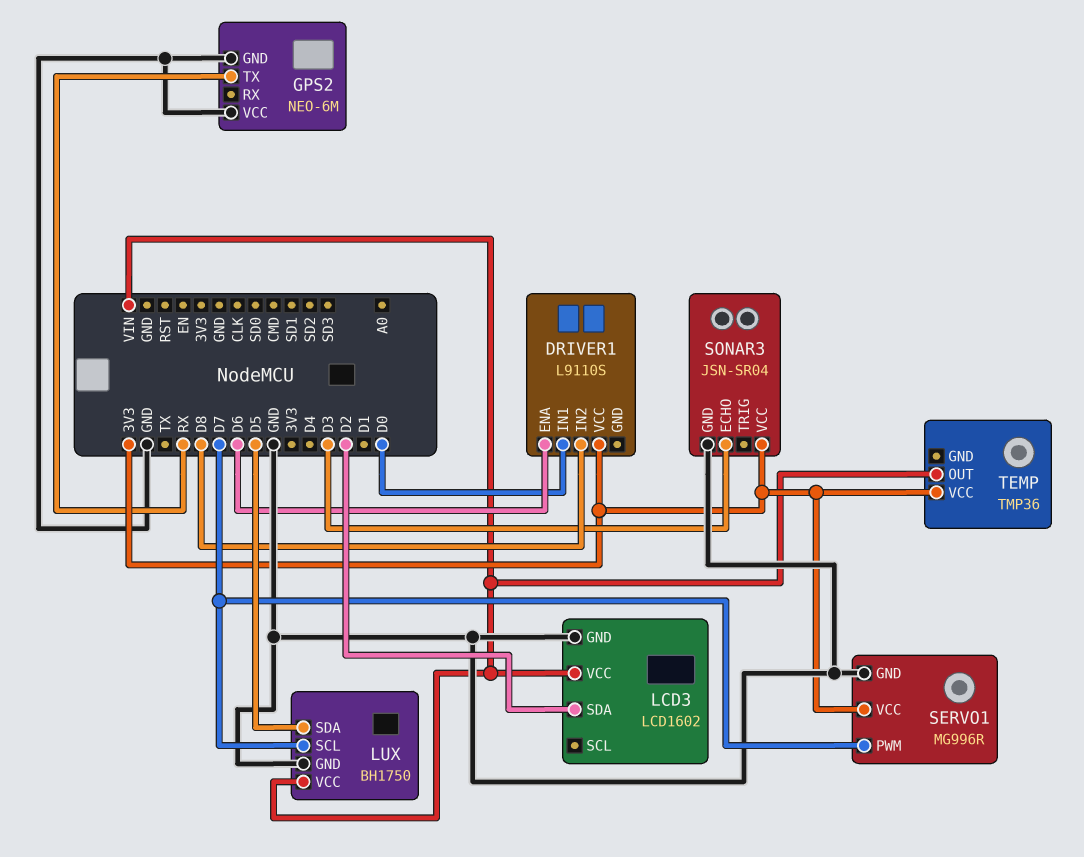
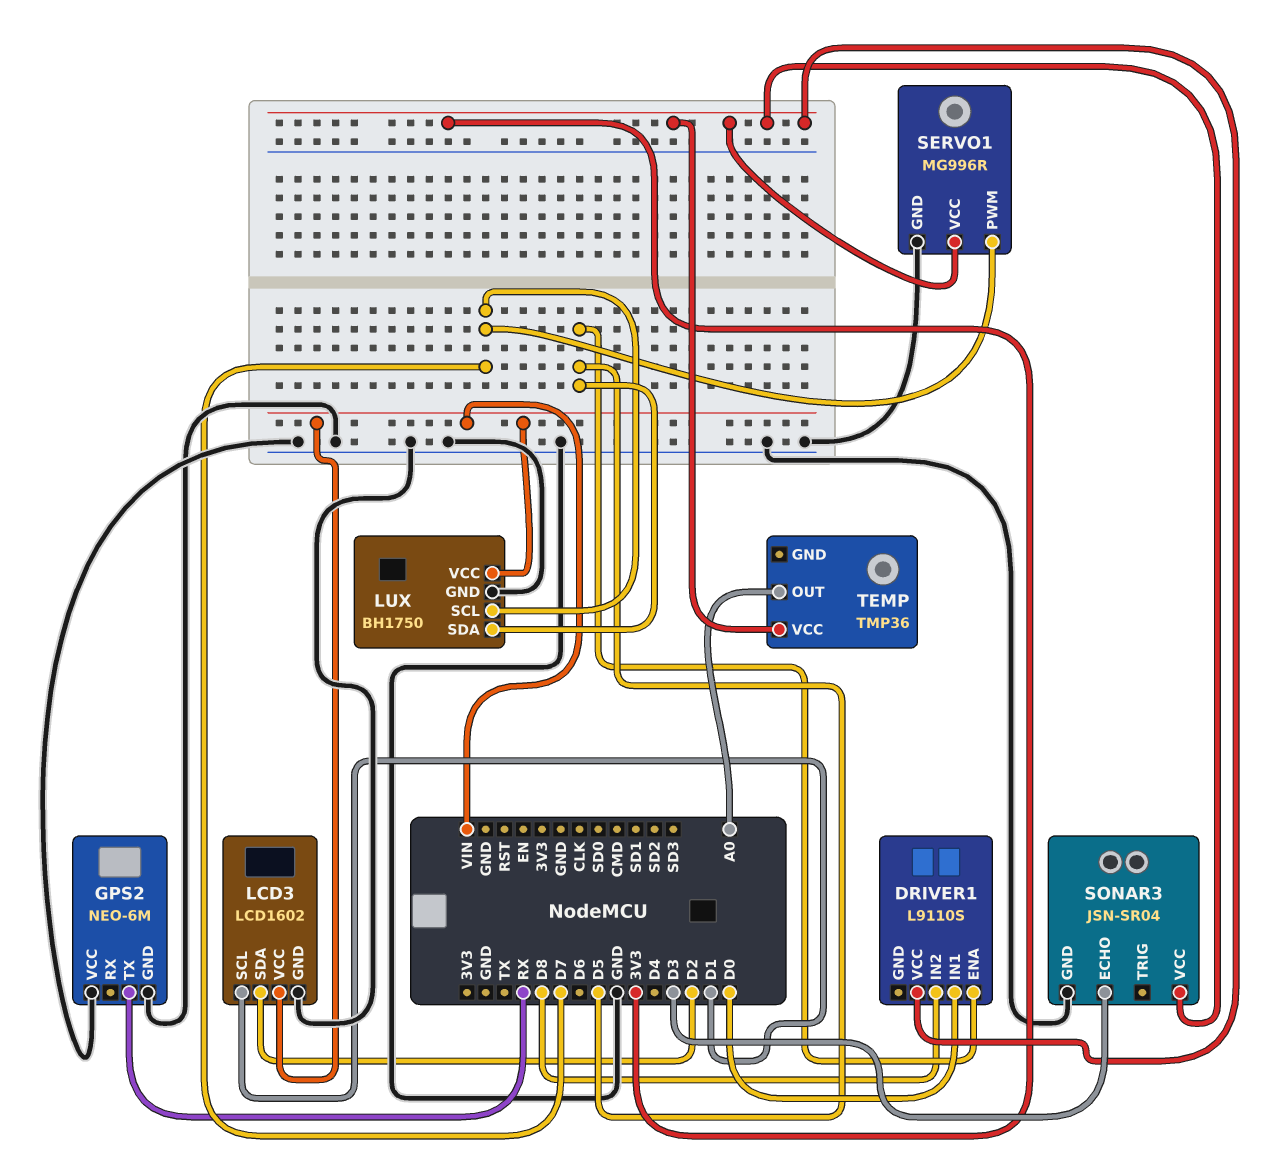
DRIVER1 pin ENA: D6 -> D5
LCD3 pin SCL: none -> D1
TEMP pin OUT: VIN -> A0

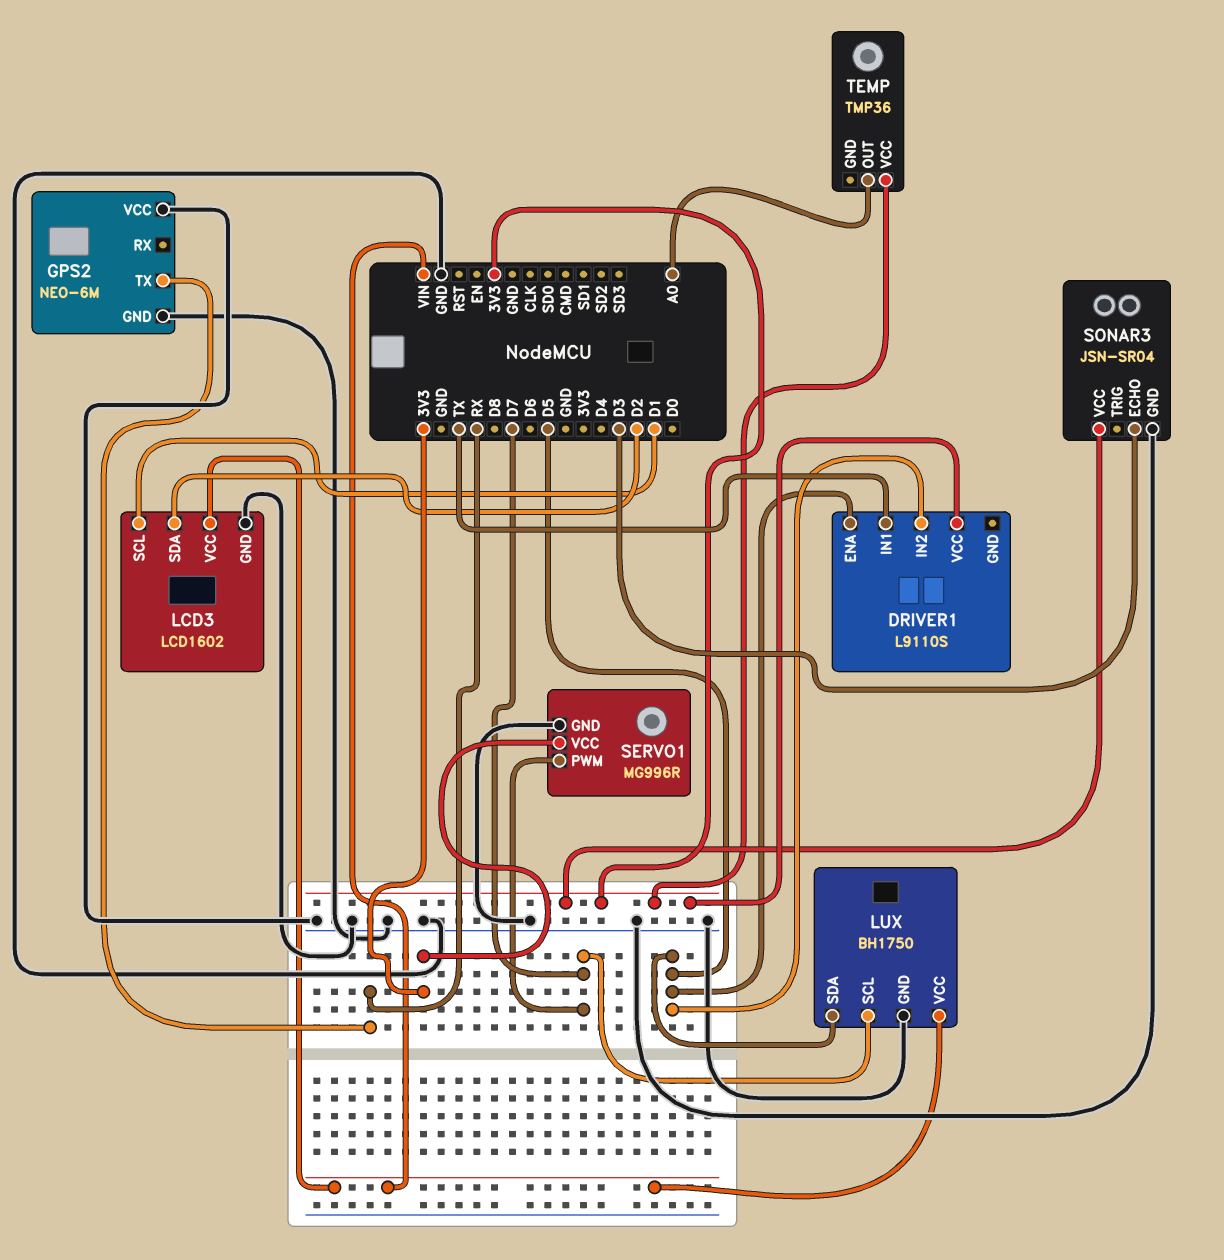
DRIVER1 pin IN1: D0 -> TX
DRIVER1 pin IN2: D8 -> D5

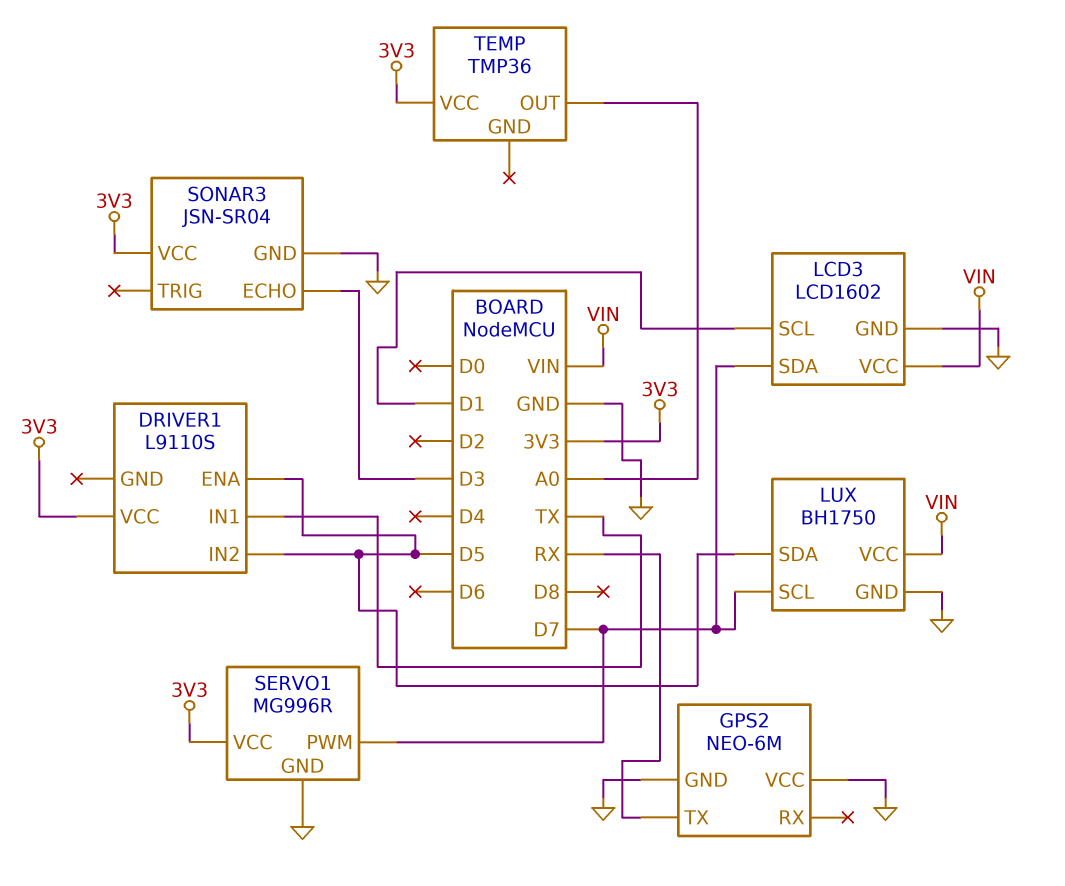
LCD3 pin SDA: D2 -> D7

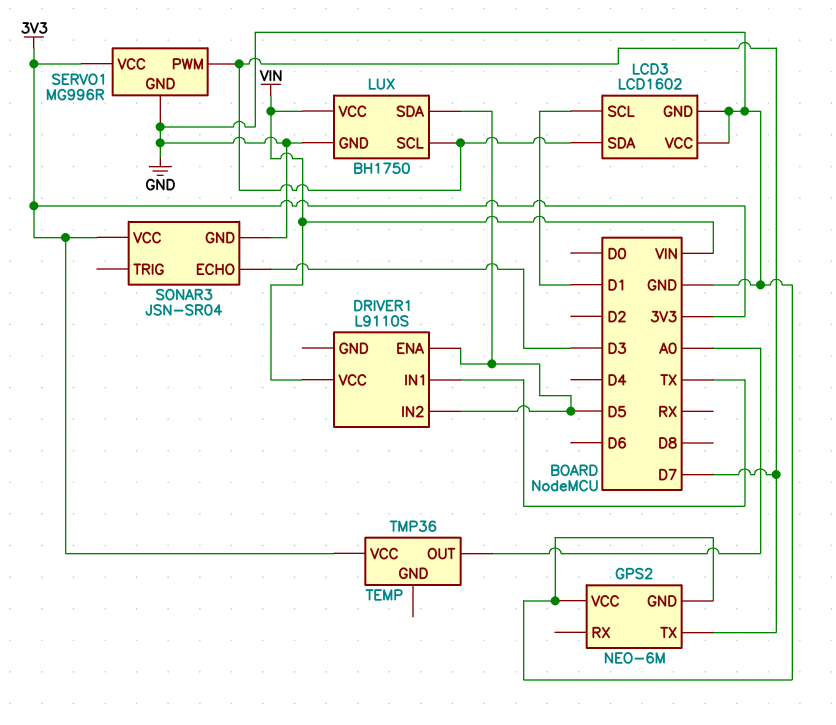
DRIVER1 pin VCC: 3V3 -> VIN
GPS2 pin TX: RX -> D7
LCD3 pin VCC: VIN -> GND

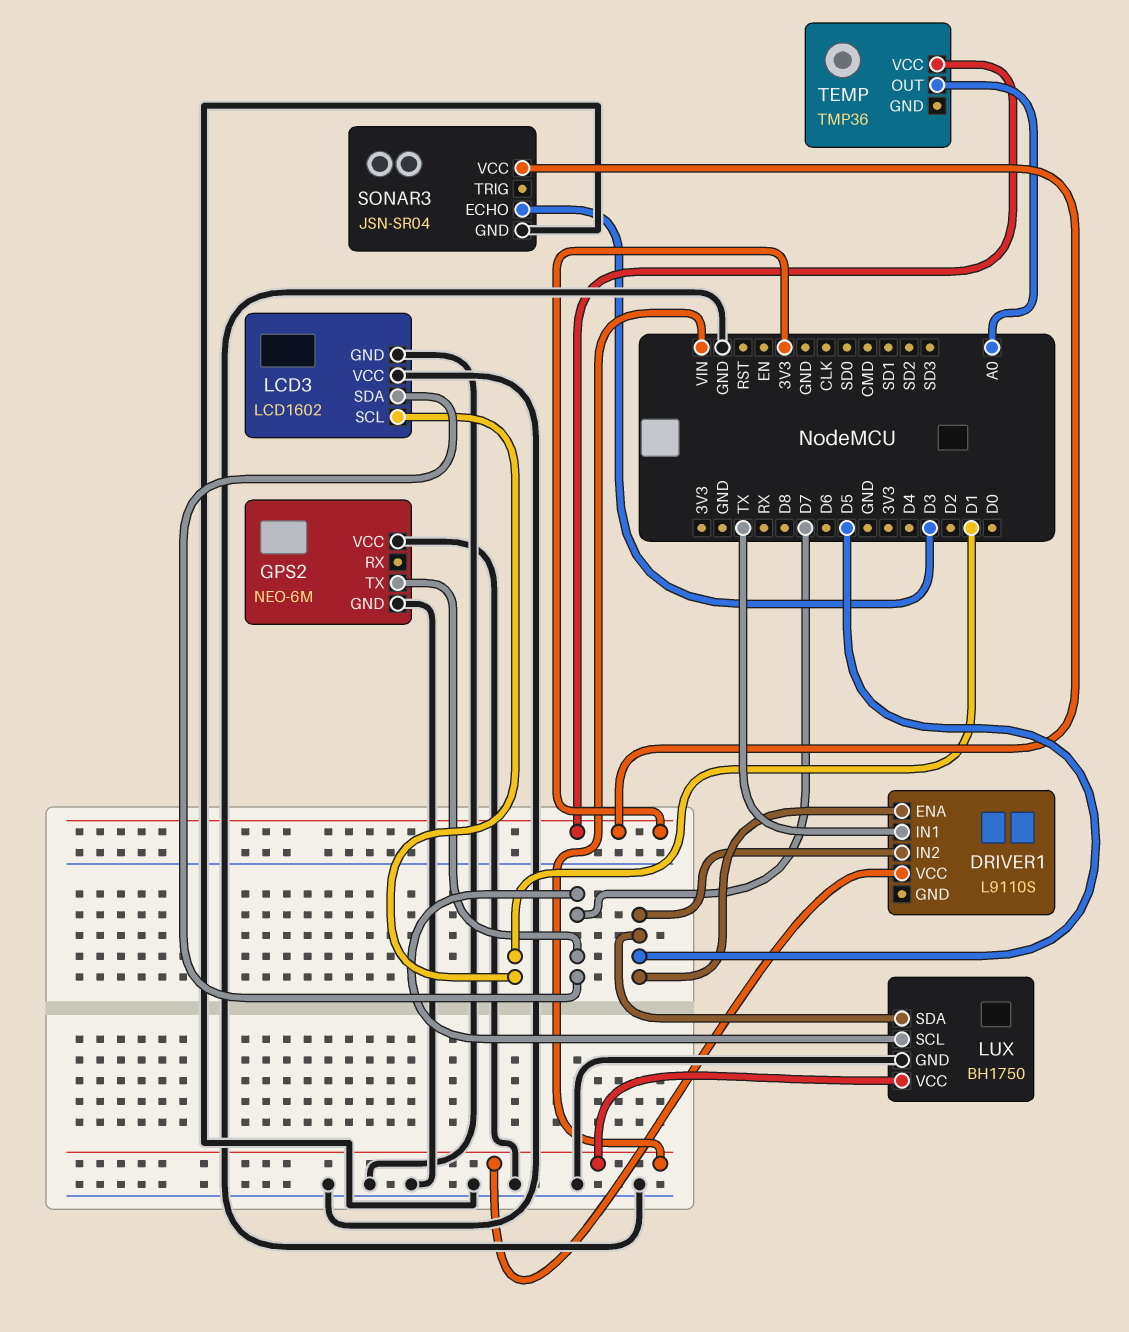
SERVO1: MG996R -> none
SERVO1 pin GND: GND -> none
SERVO1 pin PWM: D7 -> none
SERVO1 pin VCC: 3V3 -> none

